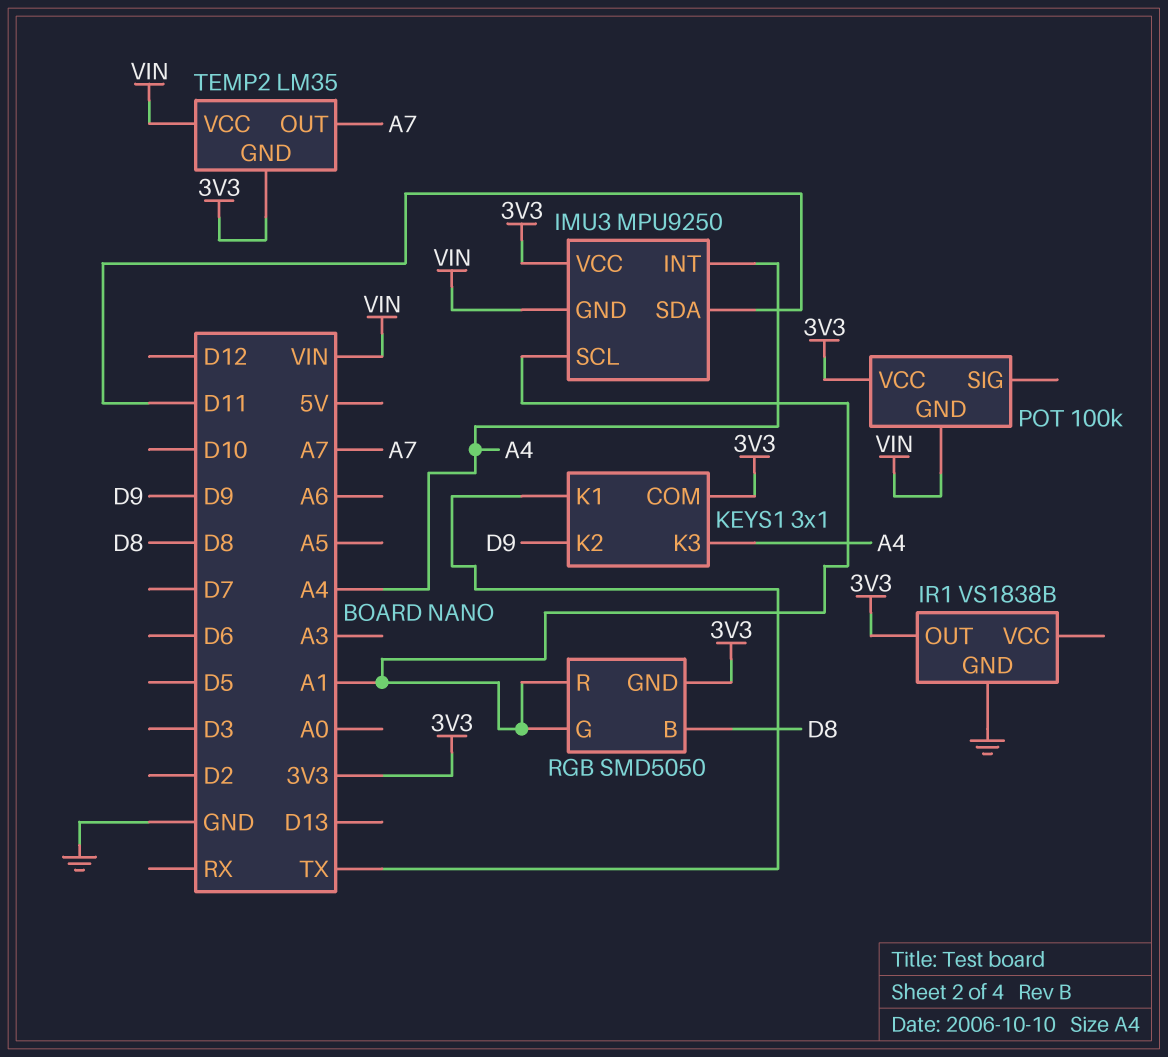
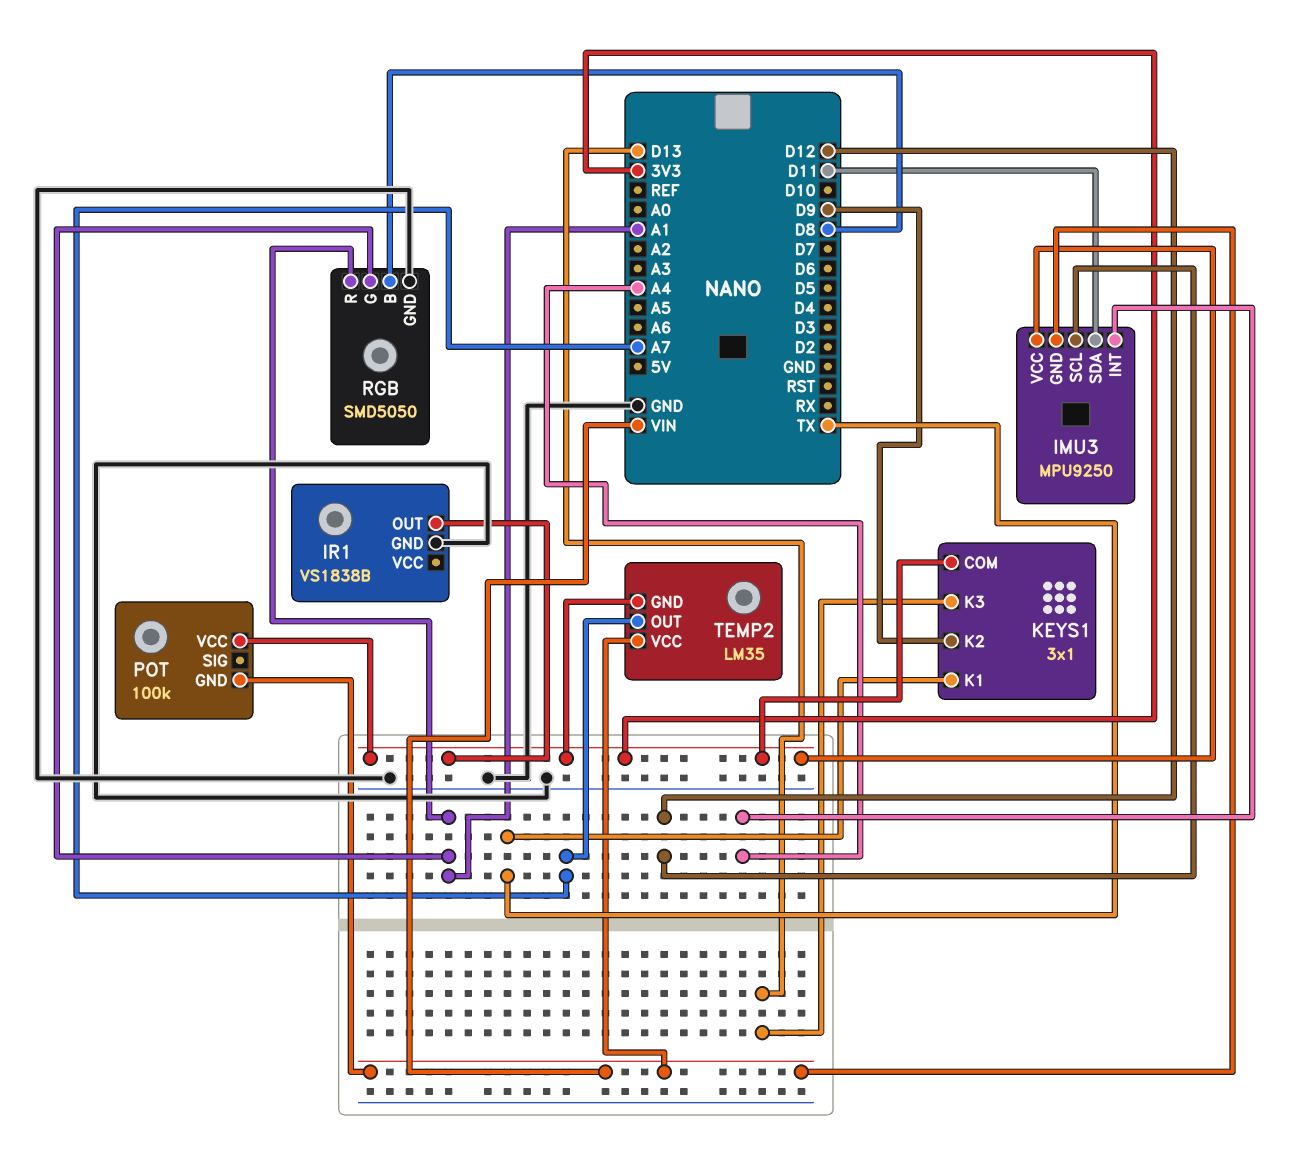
IMU3 pin SCL: A1 -> D12
KEYS1 pin K3: A4 -> D13
RGB pin GND: 3V3 -> GND

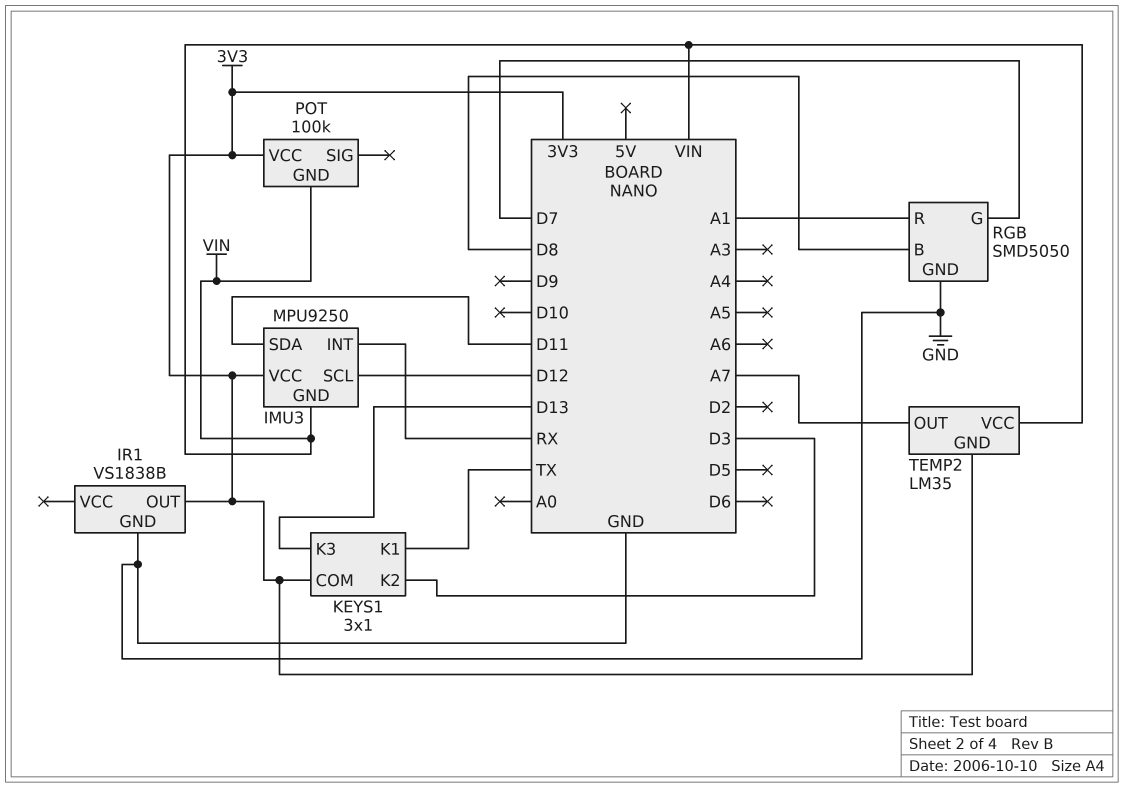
IMU3 pin INT: A4 -> RX
KEYS1 pin K2: D9 -> D3
RGB pin G: A1 -> D7

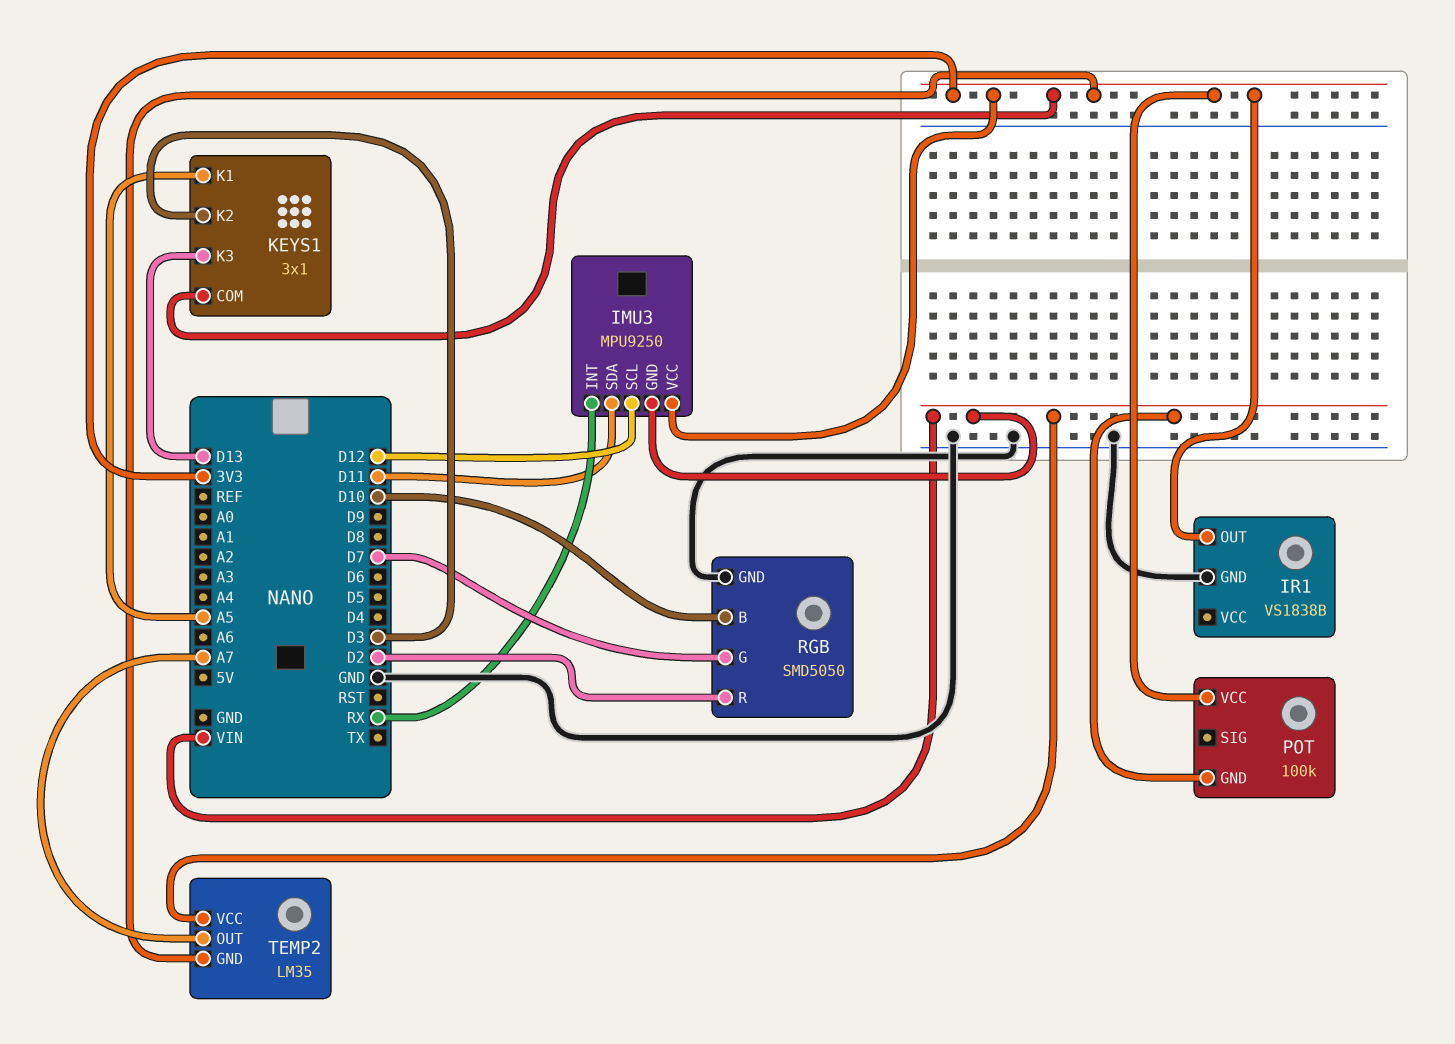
KEYS1 pin K1: TX -> A5
RGB pin B: D8 -> D10
RGB pin R: A1 -> D2

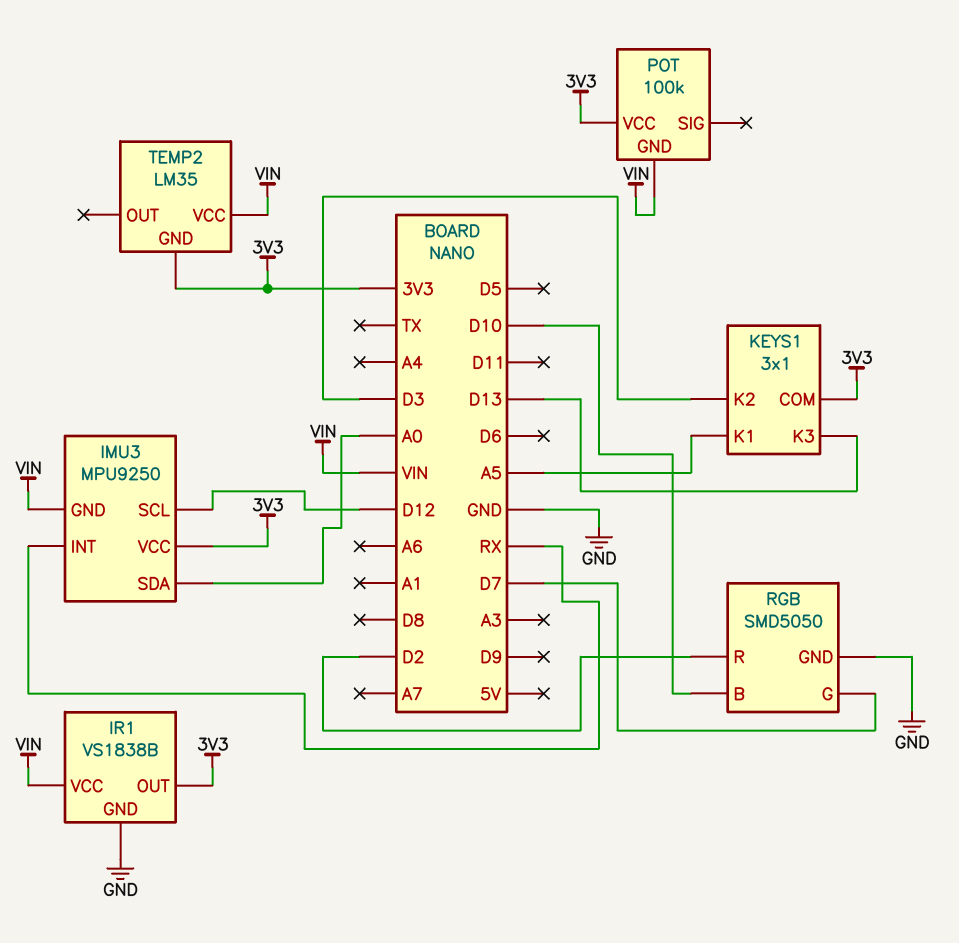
IMU3 pin SDA: D11 -> A0
IR1 pin VCC: none -> VIN
TEMP2 pin OUT: A7 -> none

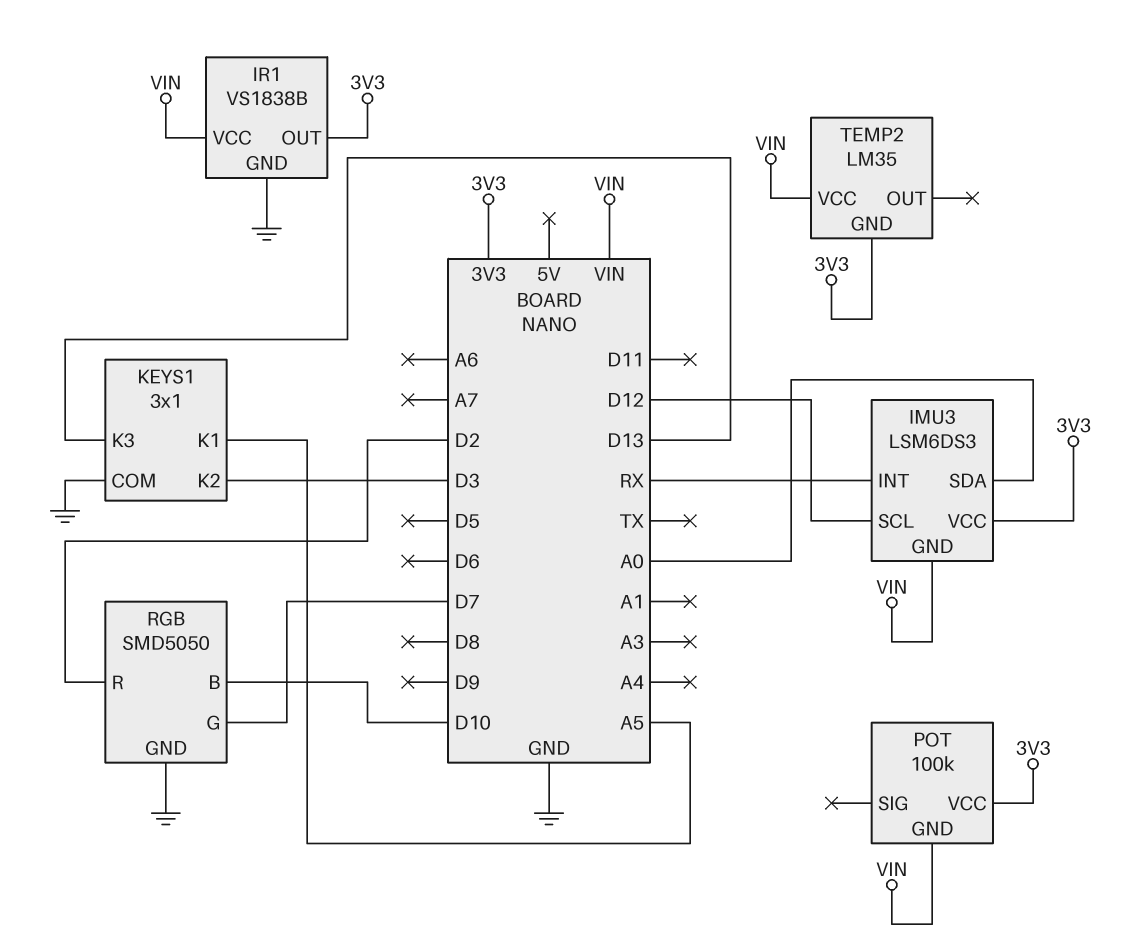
IMU3: MPU9250 -> LSM6DS3
KEYS1 pin COM: 3V3 -> GND

